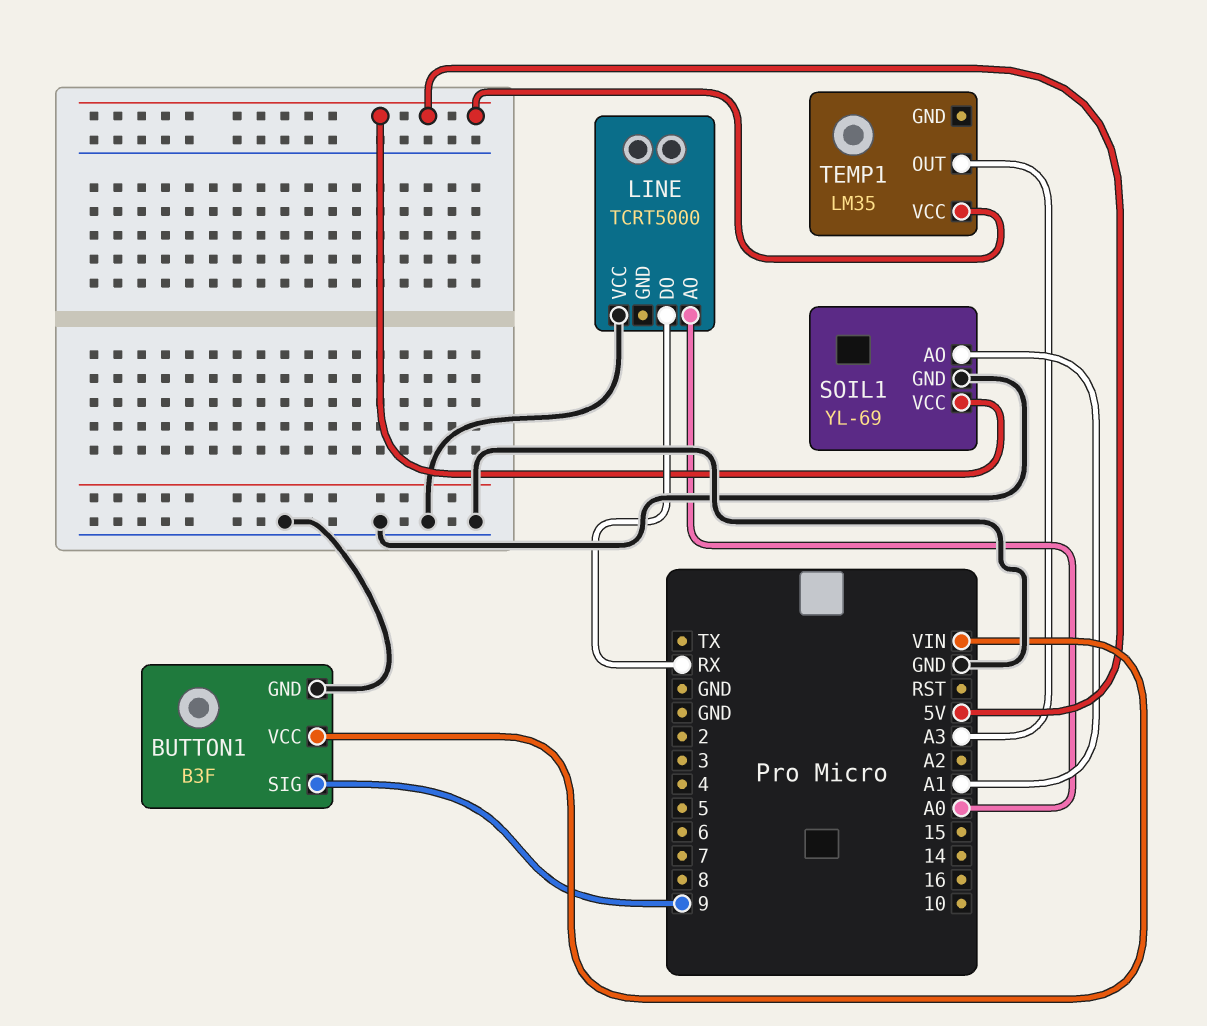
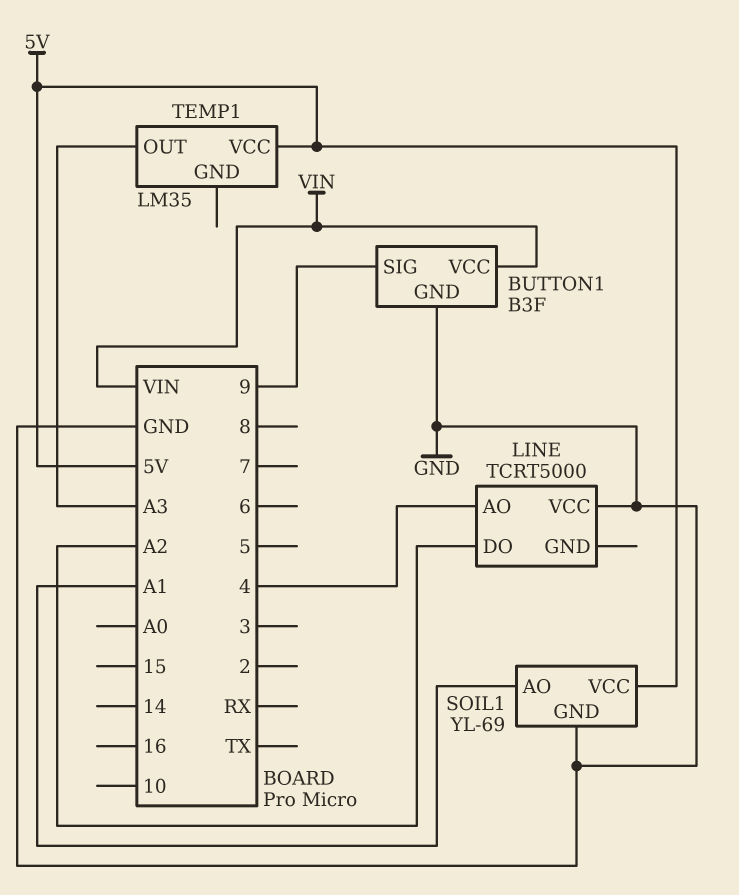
LINE pin AO: A0 -> 4
LINE pin DO: RX -> A2

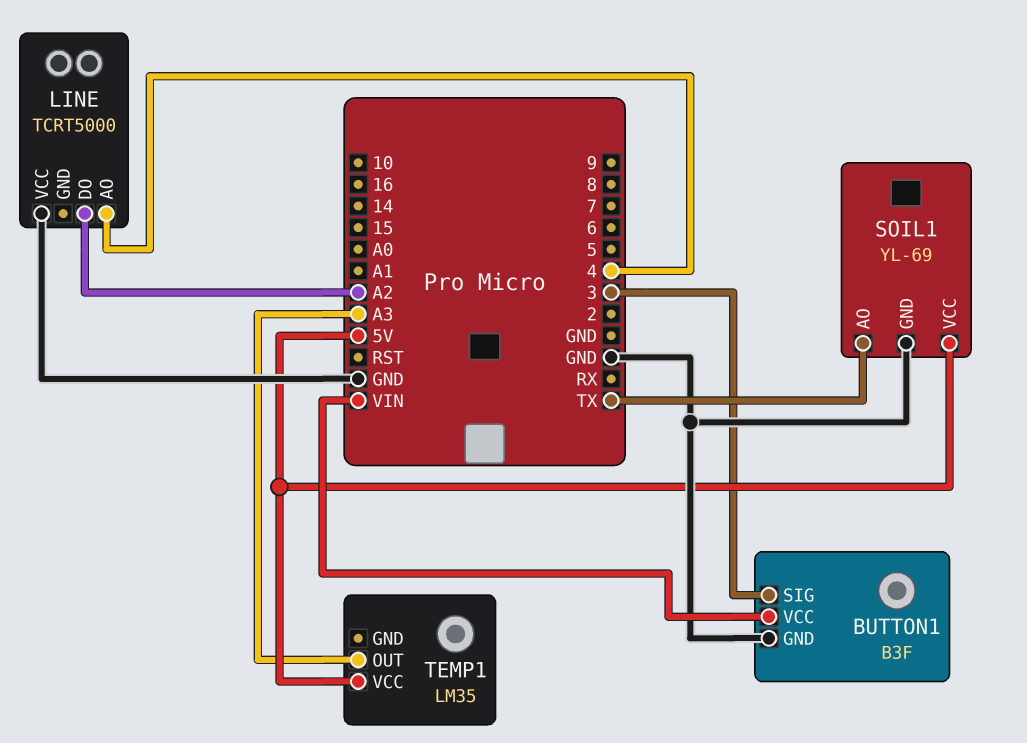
BUTTON1 pin SIG: 9 -> 3
SOIL1 pin AO: A1 -> TX

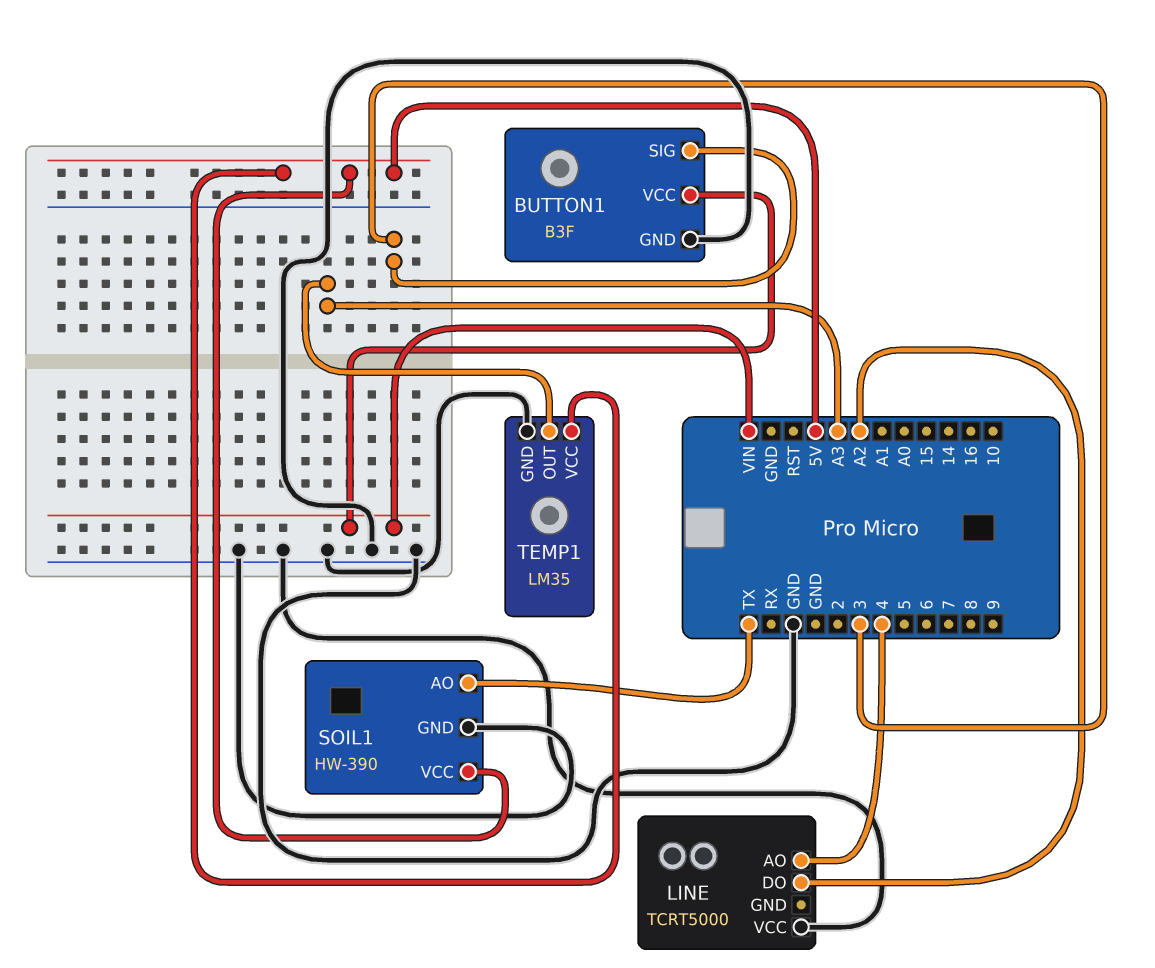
SOIL1: YL-69 -> HW-390
TEMP1 pin GND: none -> GND

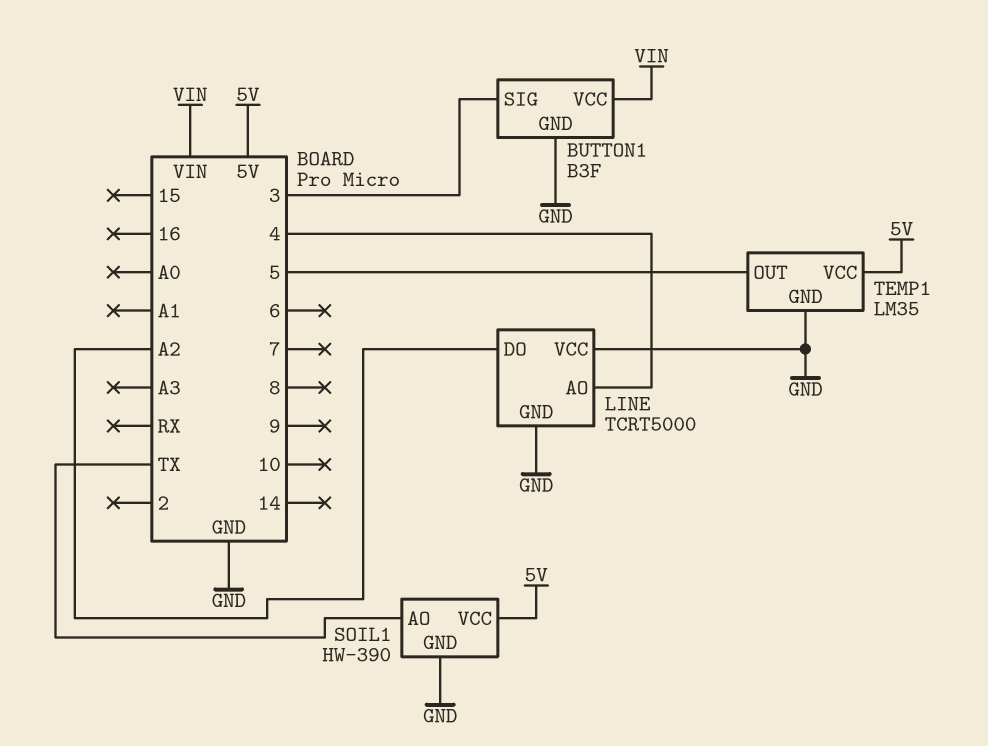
LINE pin GND: none -> GND
TEMP1 pin OUT: A3 -> 5

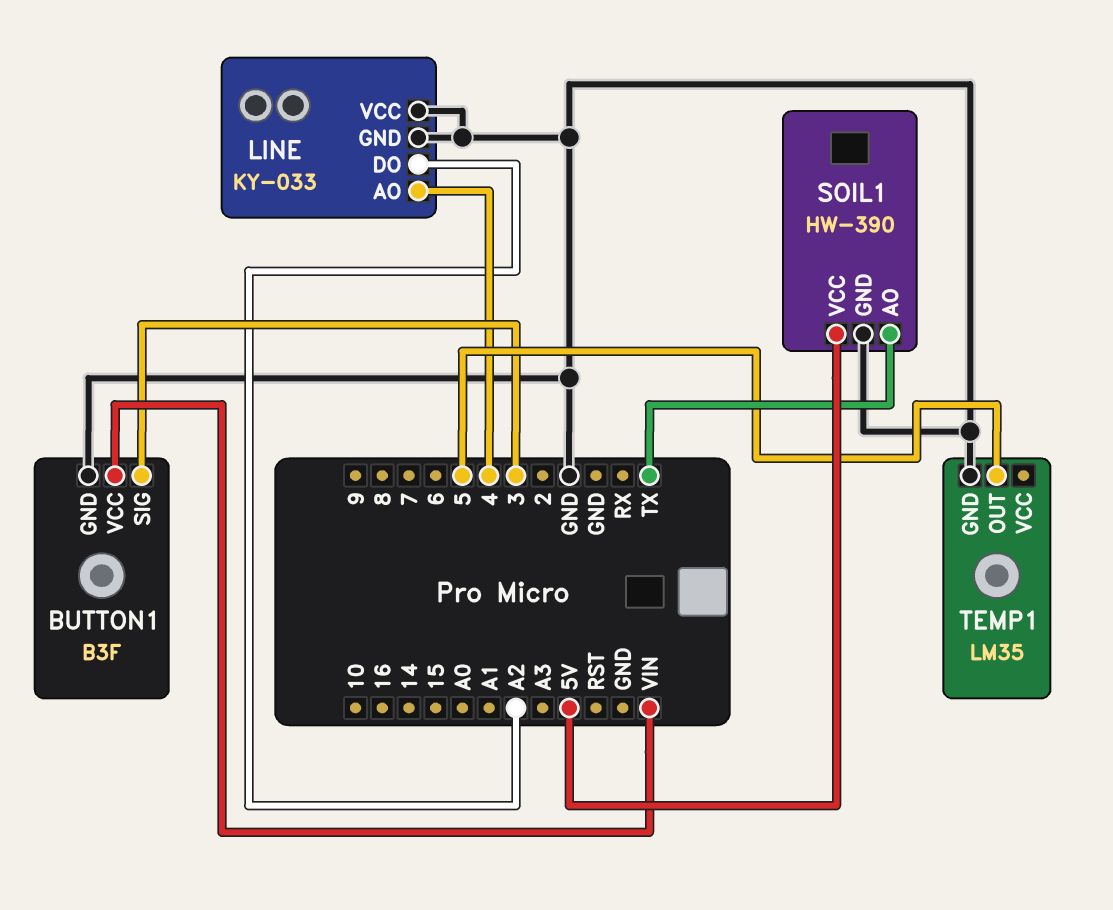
LINE: TCRT5000 -> KY-033
TEMP1 pin VCC: 5V -> none

